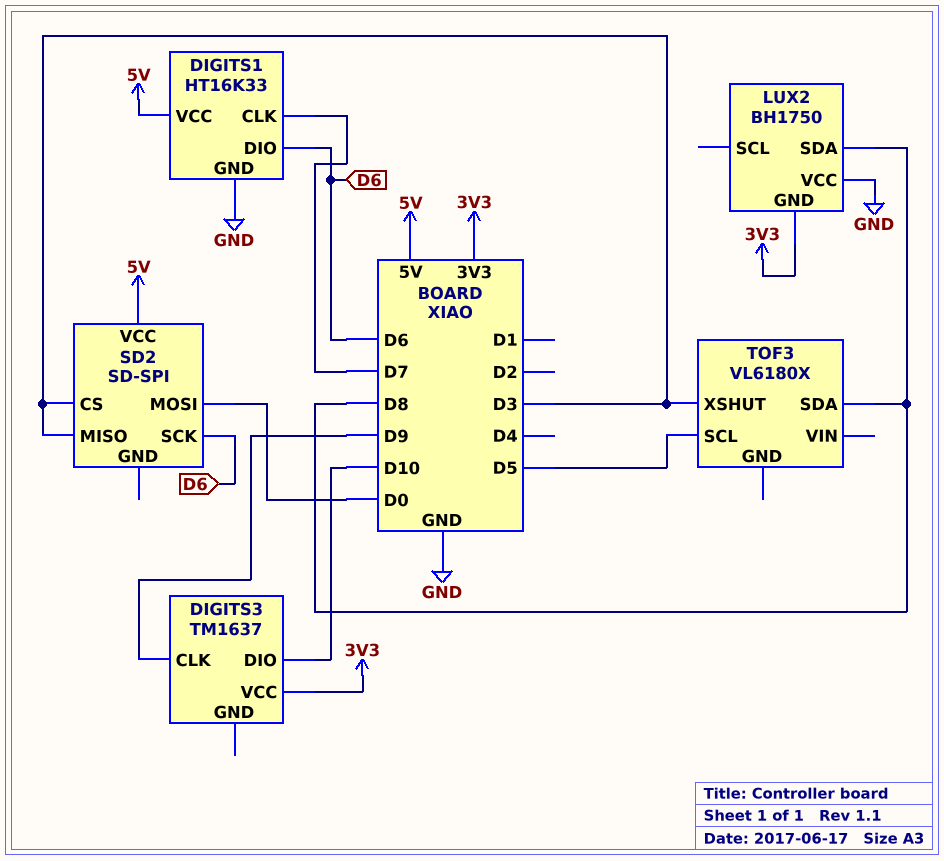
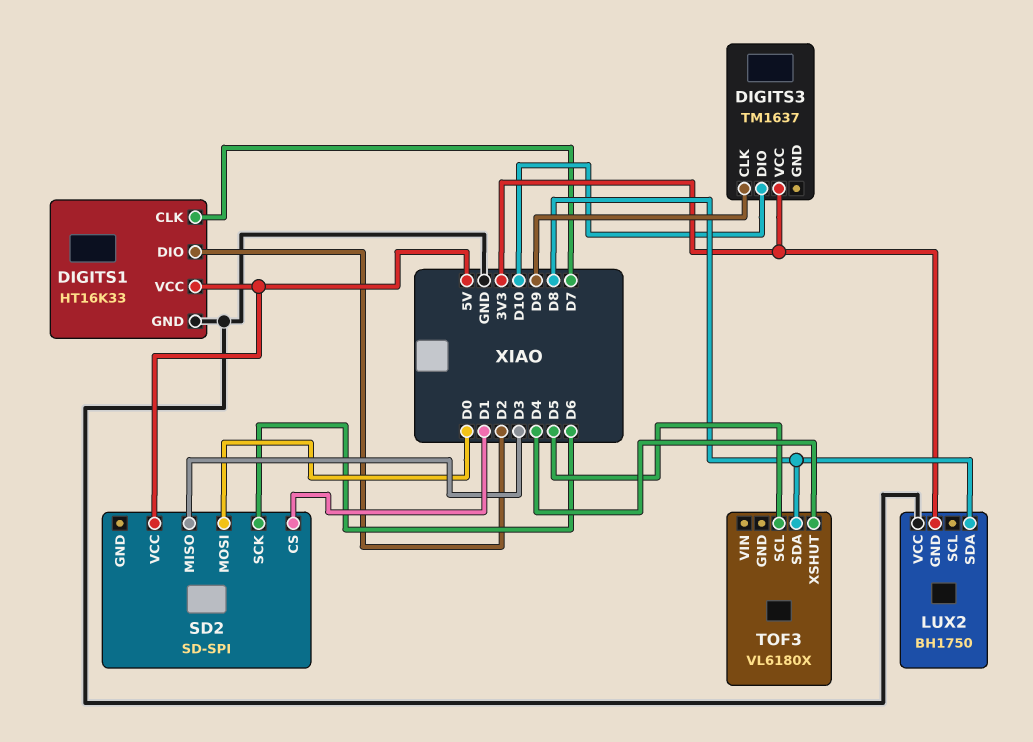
DIGITS1 pin DIO: D6 -> D2
SD2 pin CS: D3 -> D1
TOF3 pin XSHUT: D3 -> D4

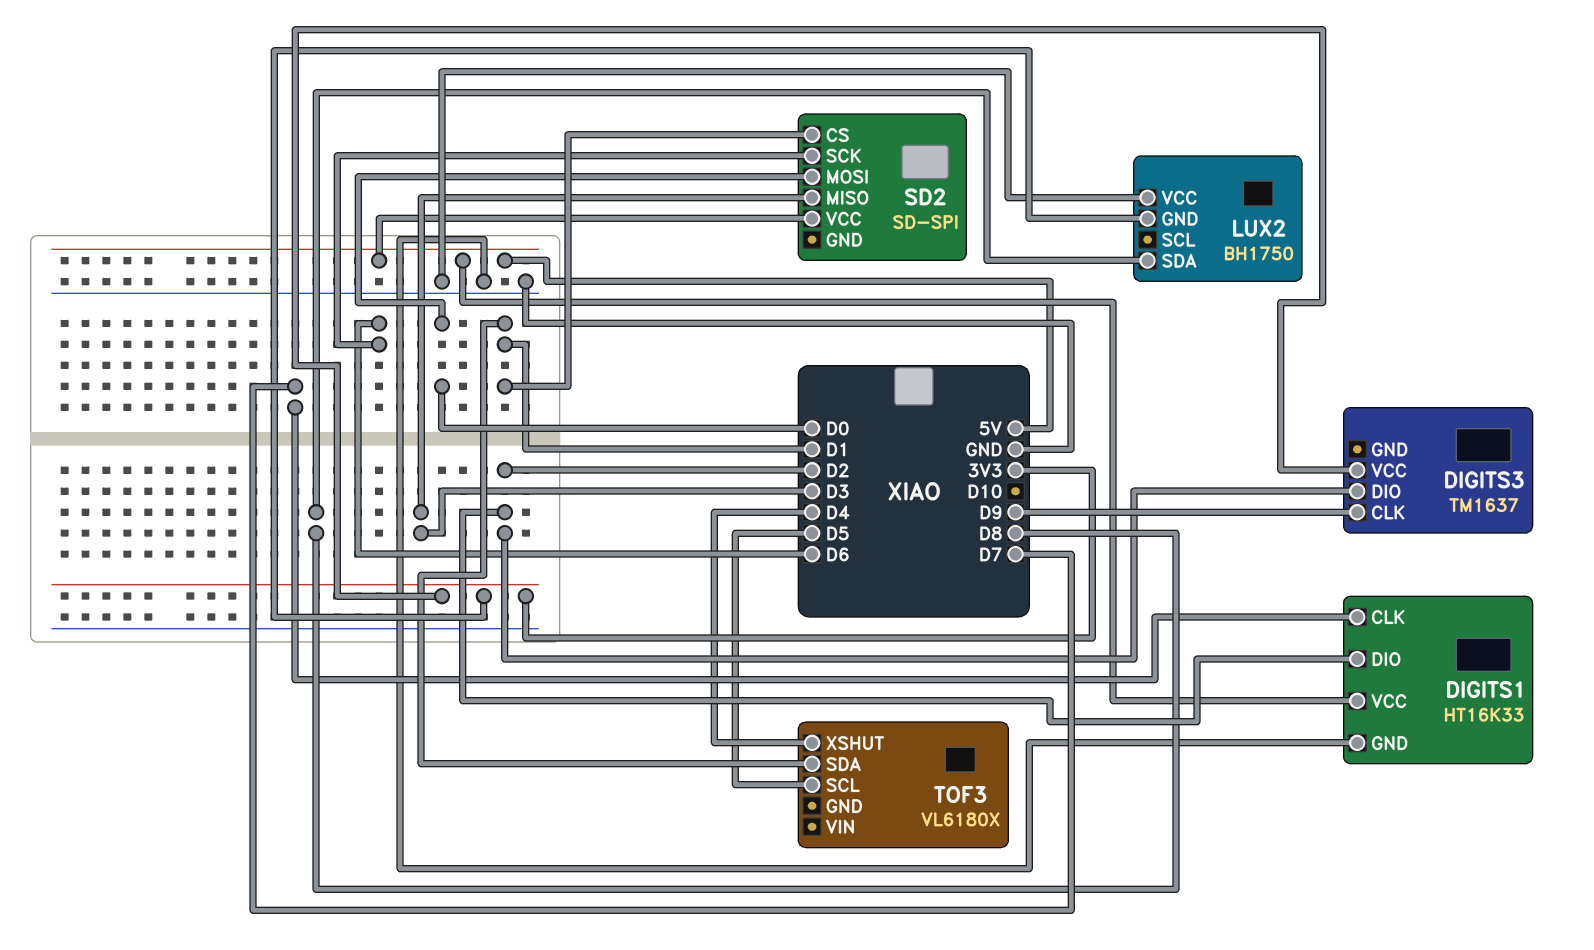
DIGITS3 pin DIO: D10 -> D2
TOF3 pin SDA: D8 -> D1

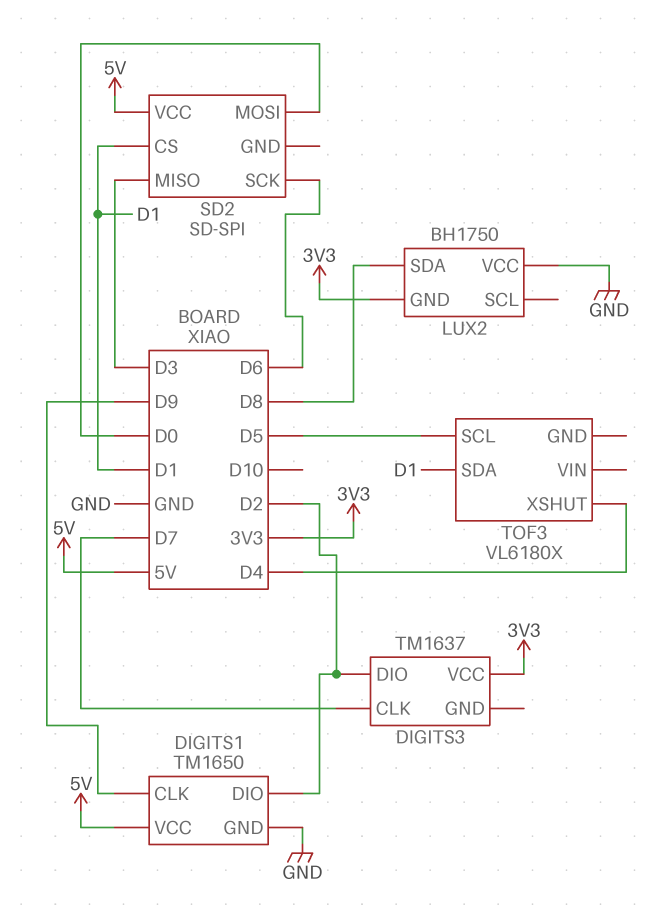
DIGITS1: HT16K33 -> TM1650
DIGITS1 pin CLK: D7 -> D9
DIGITS3 pin CLK: D9 -> D7

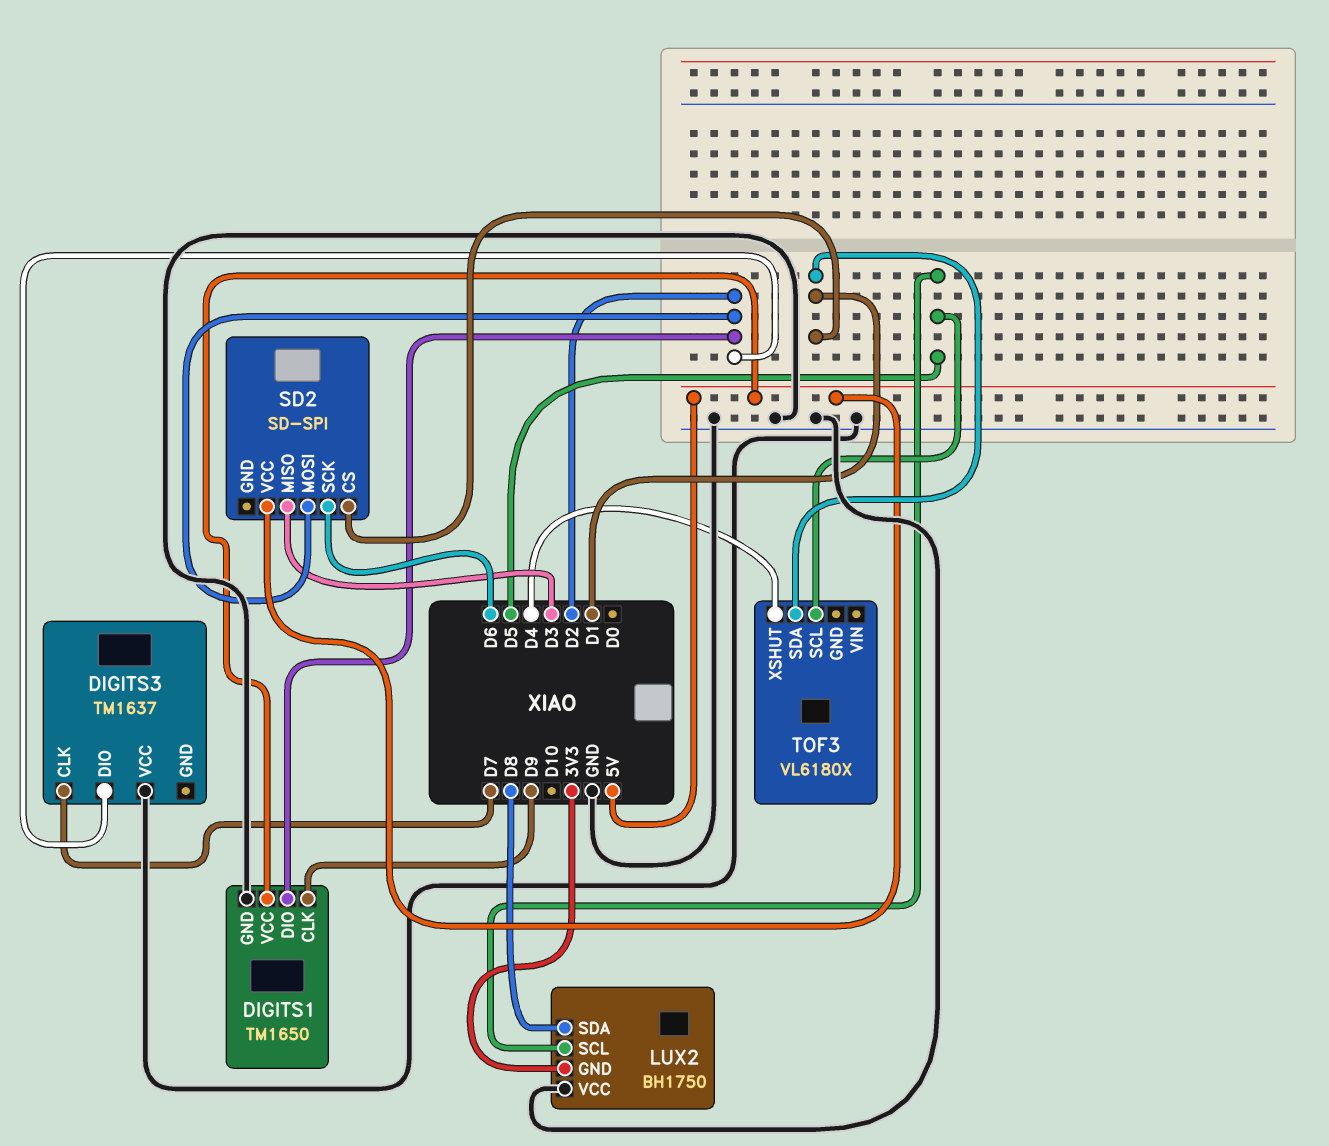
DIGITS3 pin VCC: 3V3 -> GND
LUX2 pin SCL: none -> D5
SD2 pin MOSI: D0 -> D2

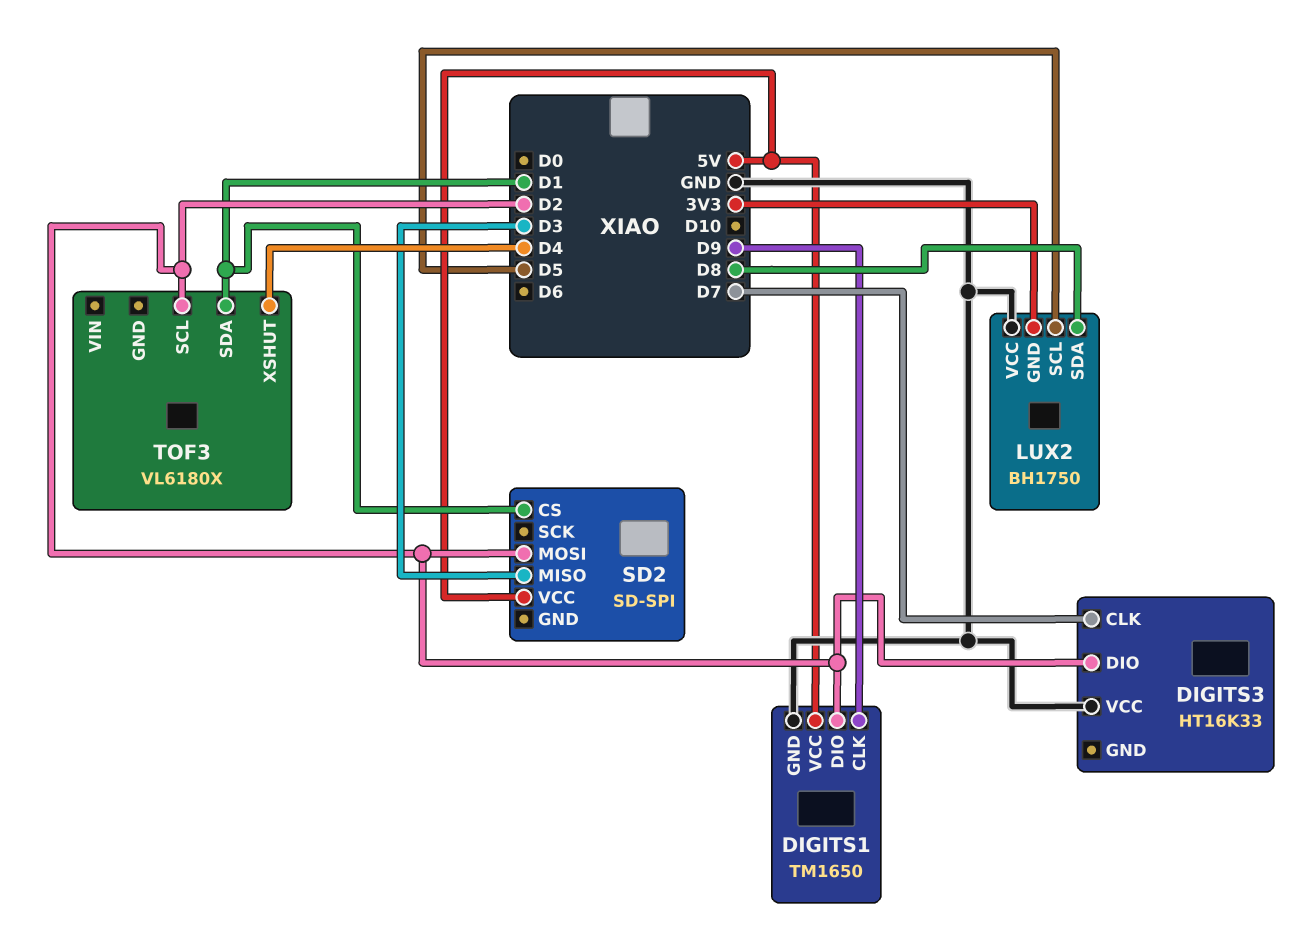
DIGITS3: TM1637 -> HT16K33
SD2 pin SCK: D6 -> none
TOF3 pin SCL: D5 -> D2

